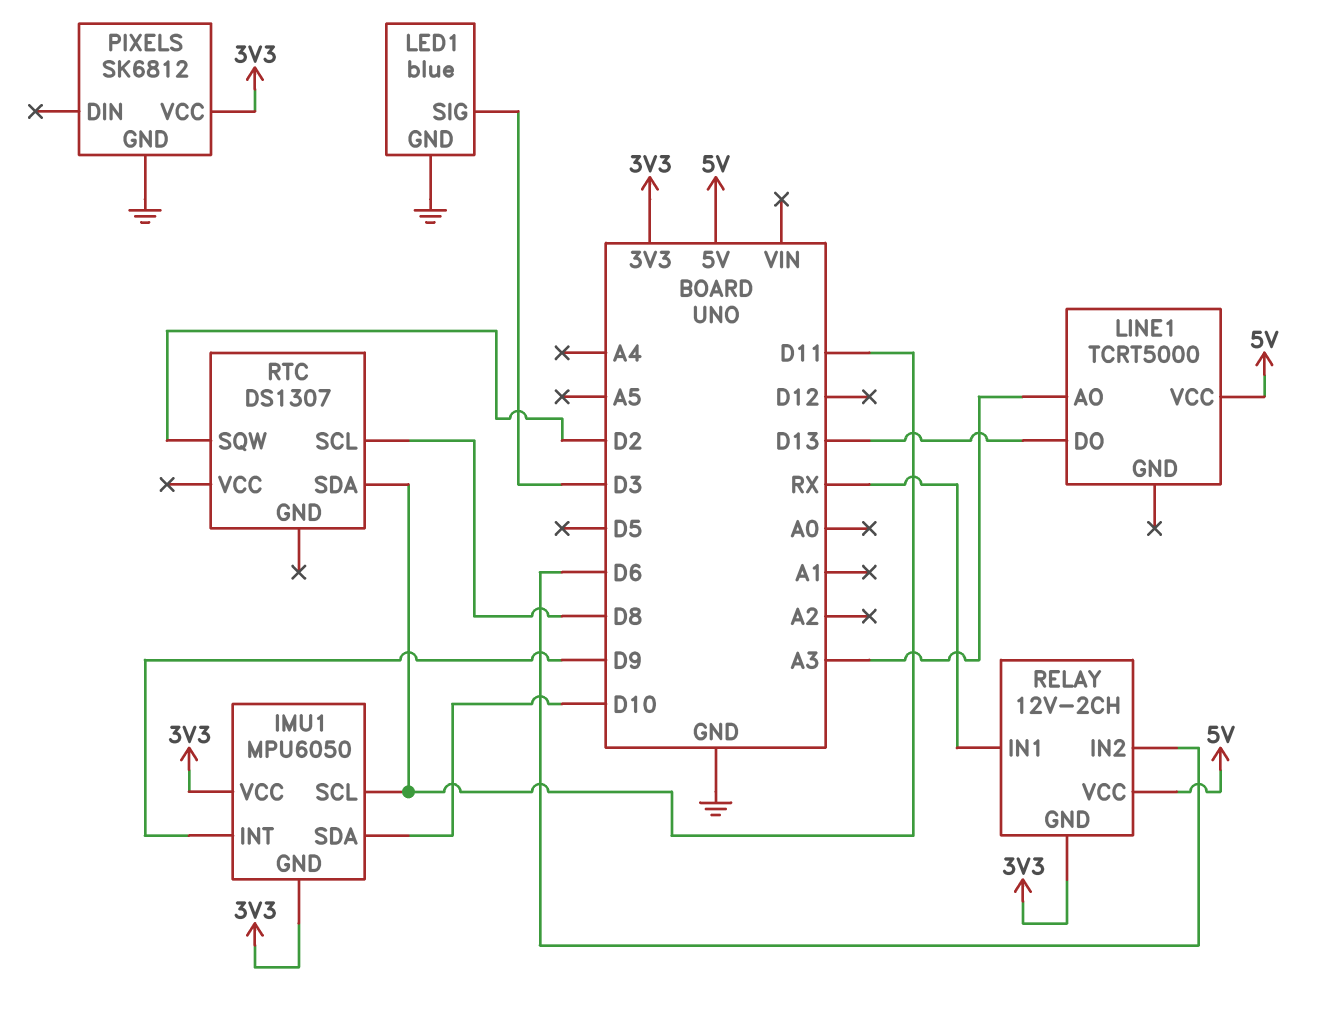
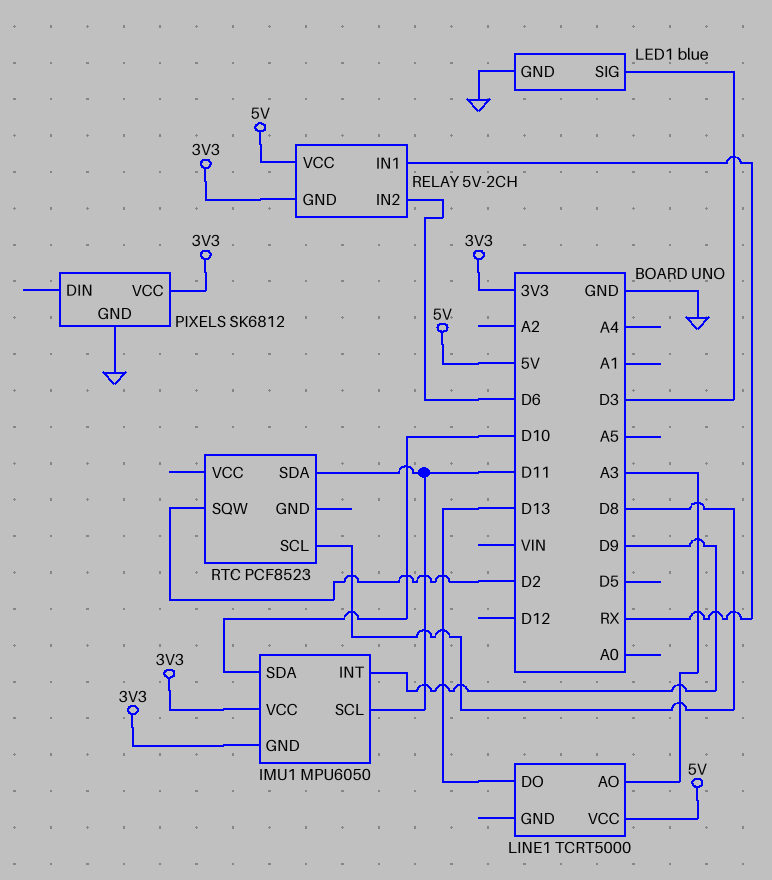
RELAY: 12V-2CH -> 5V-2CH
RTC: DS1307 -> PCF8523

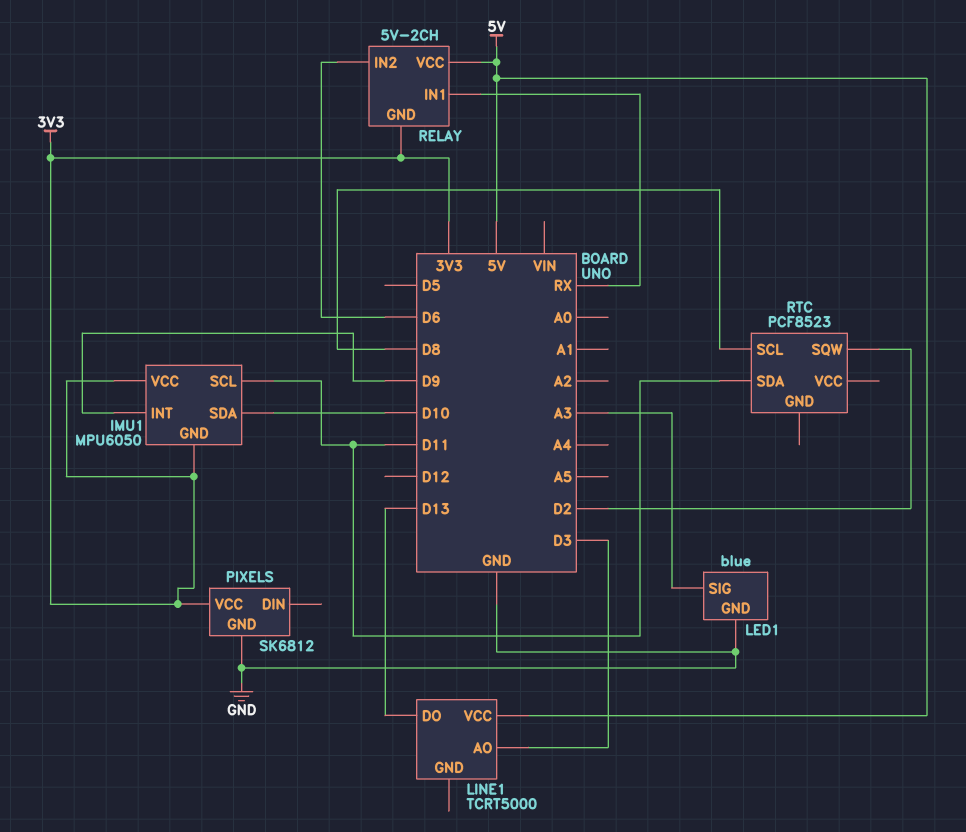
LED1 pin SIG: D3 -> A3
LINE1 pin AO: A3 -> D3

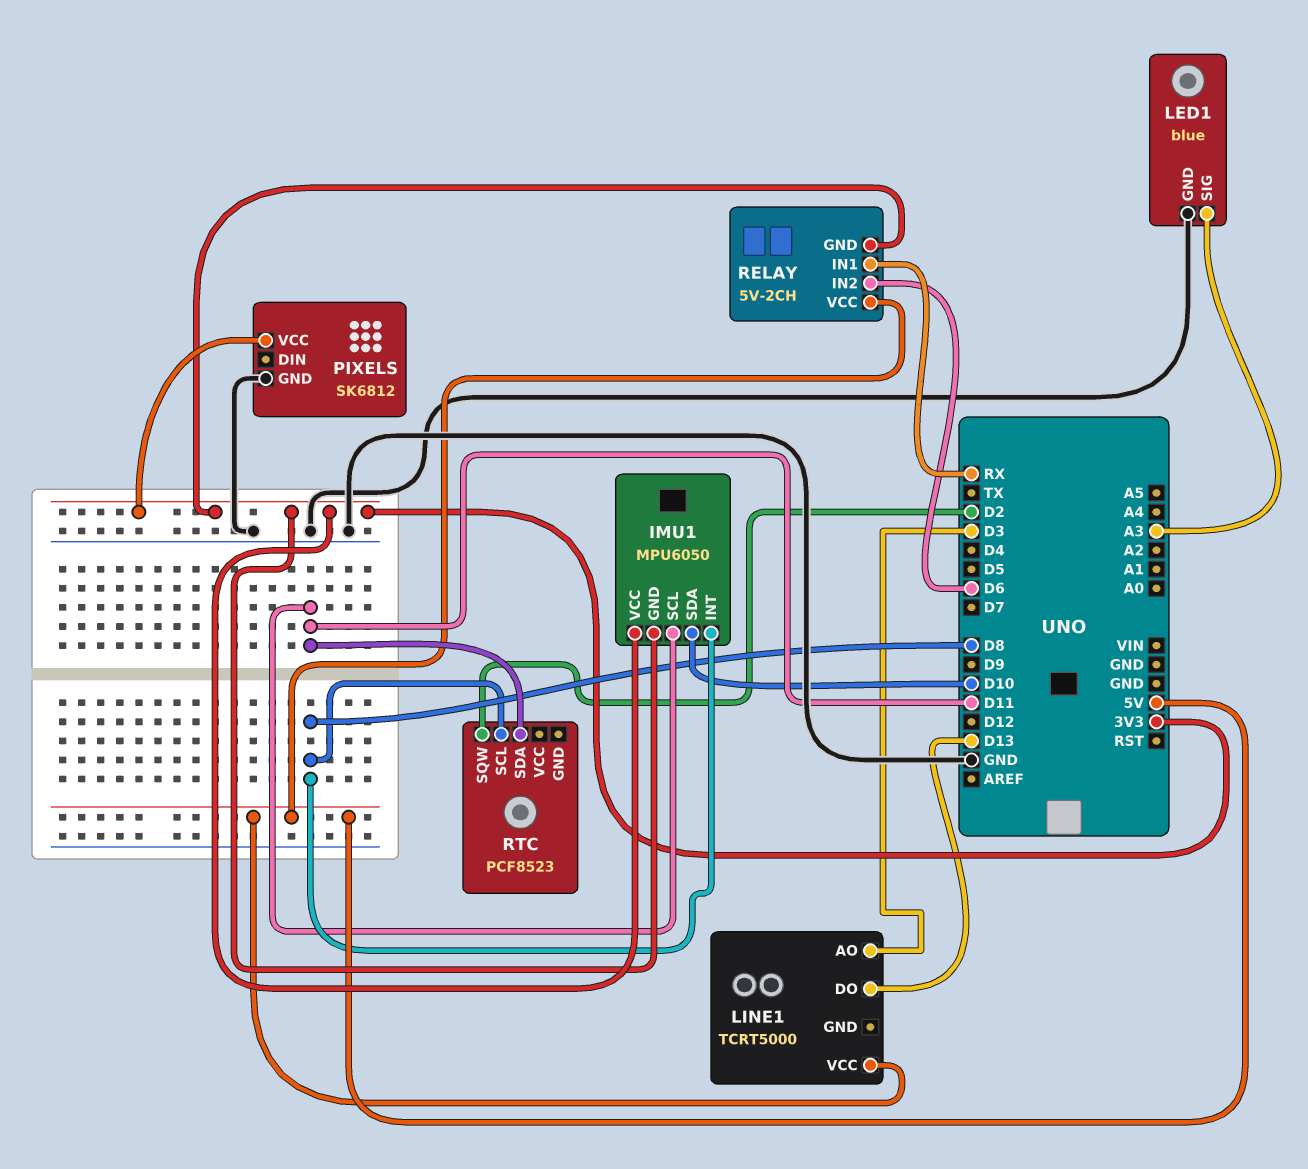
IMU1 pin INT: D9 -> D8

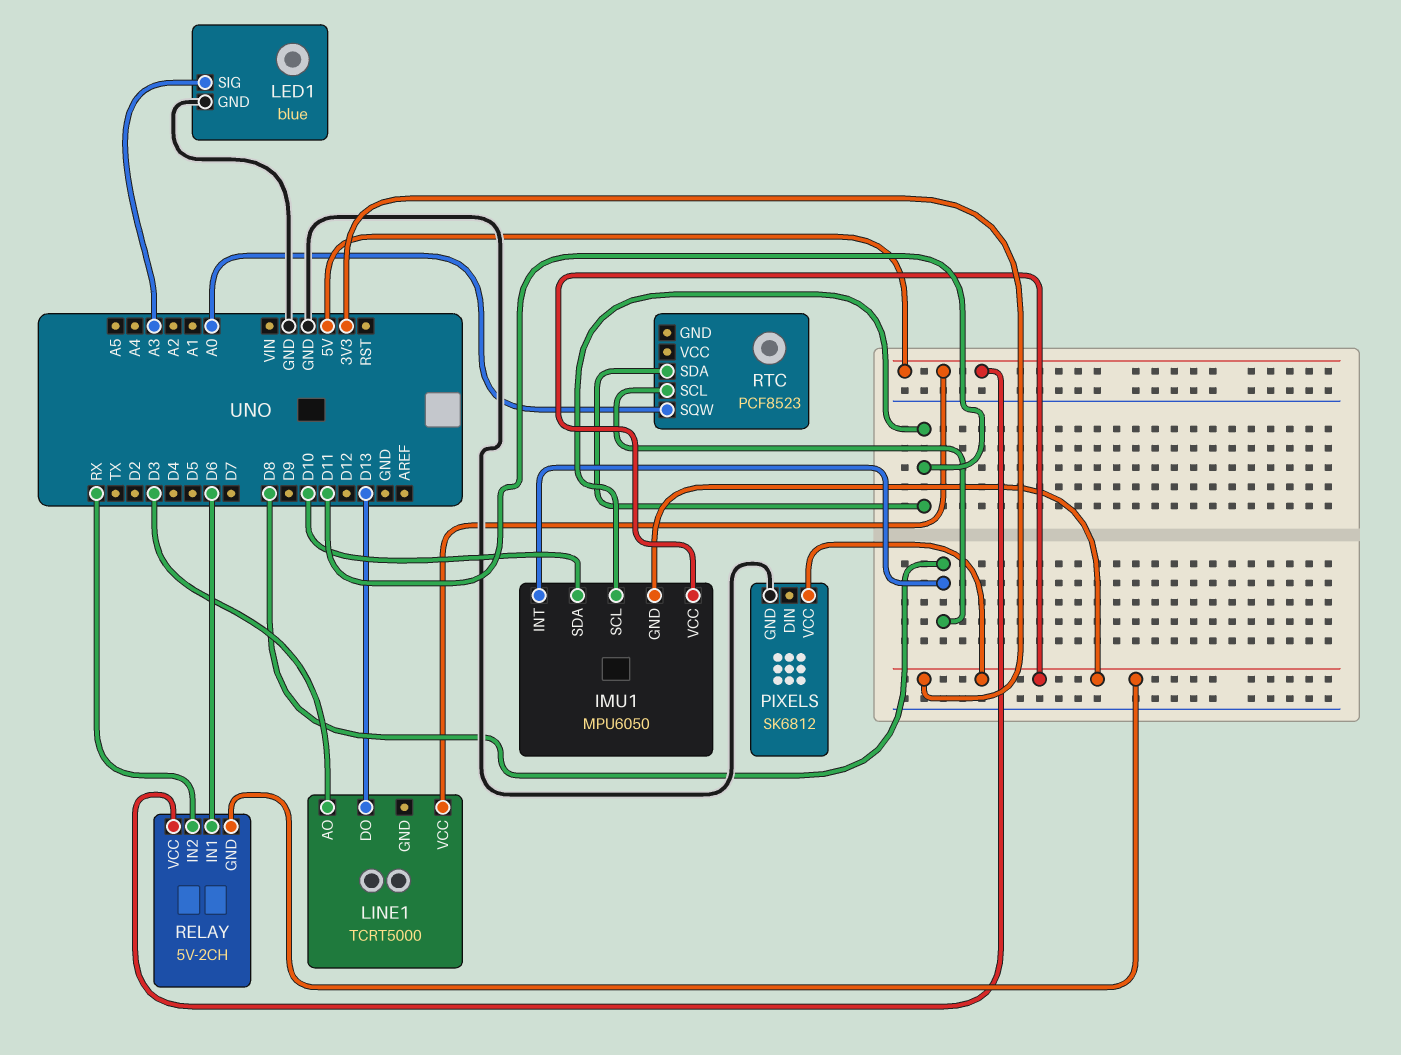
RELAY pin IN1: RX -> D6
RELAY pin IN2: D6 -> RX
RTC pin SQW: D2 -> A0

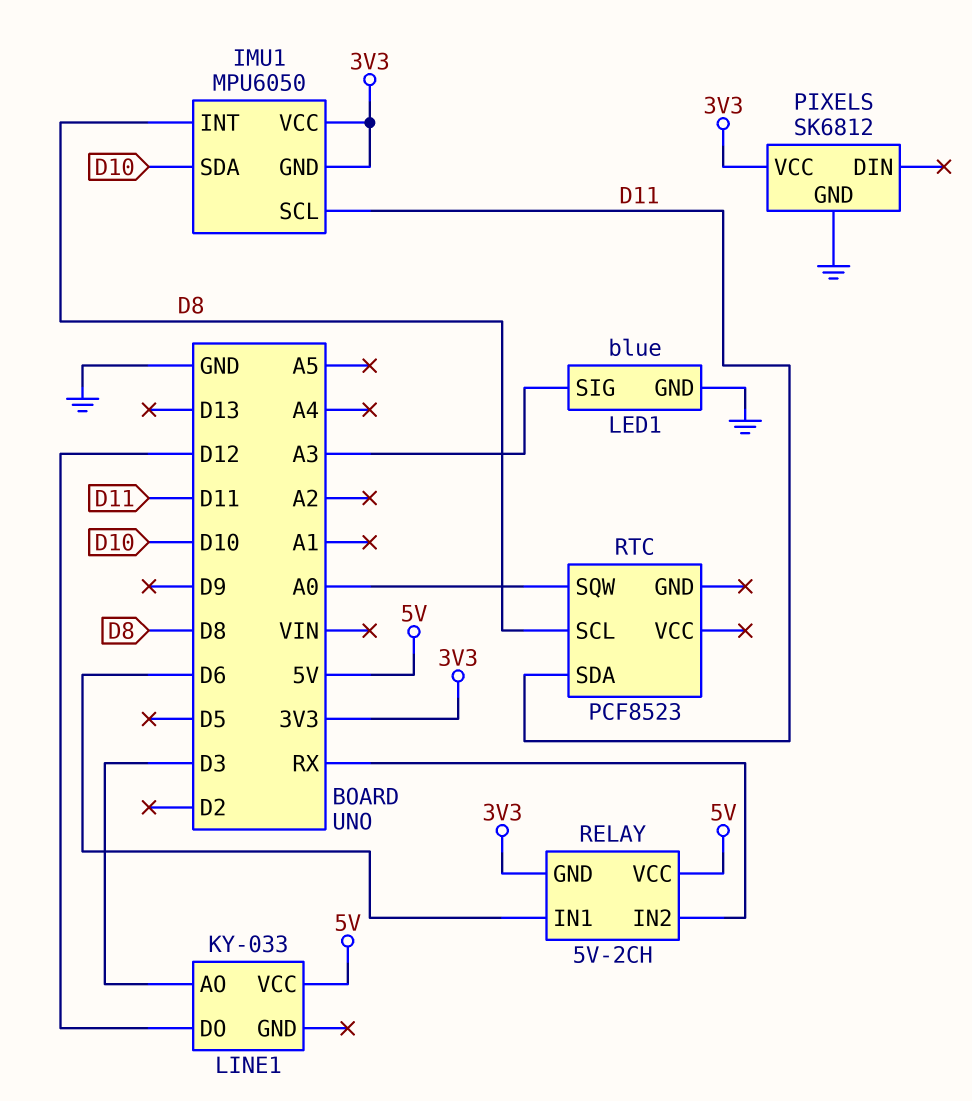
LINE1: TCRT5000 -> KY-033
LINE1 pin DO: D13 -> D12

